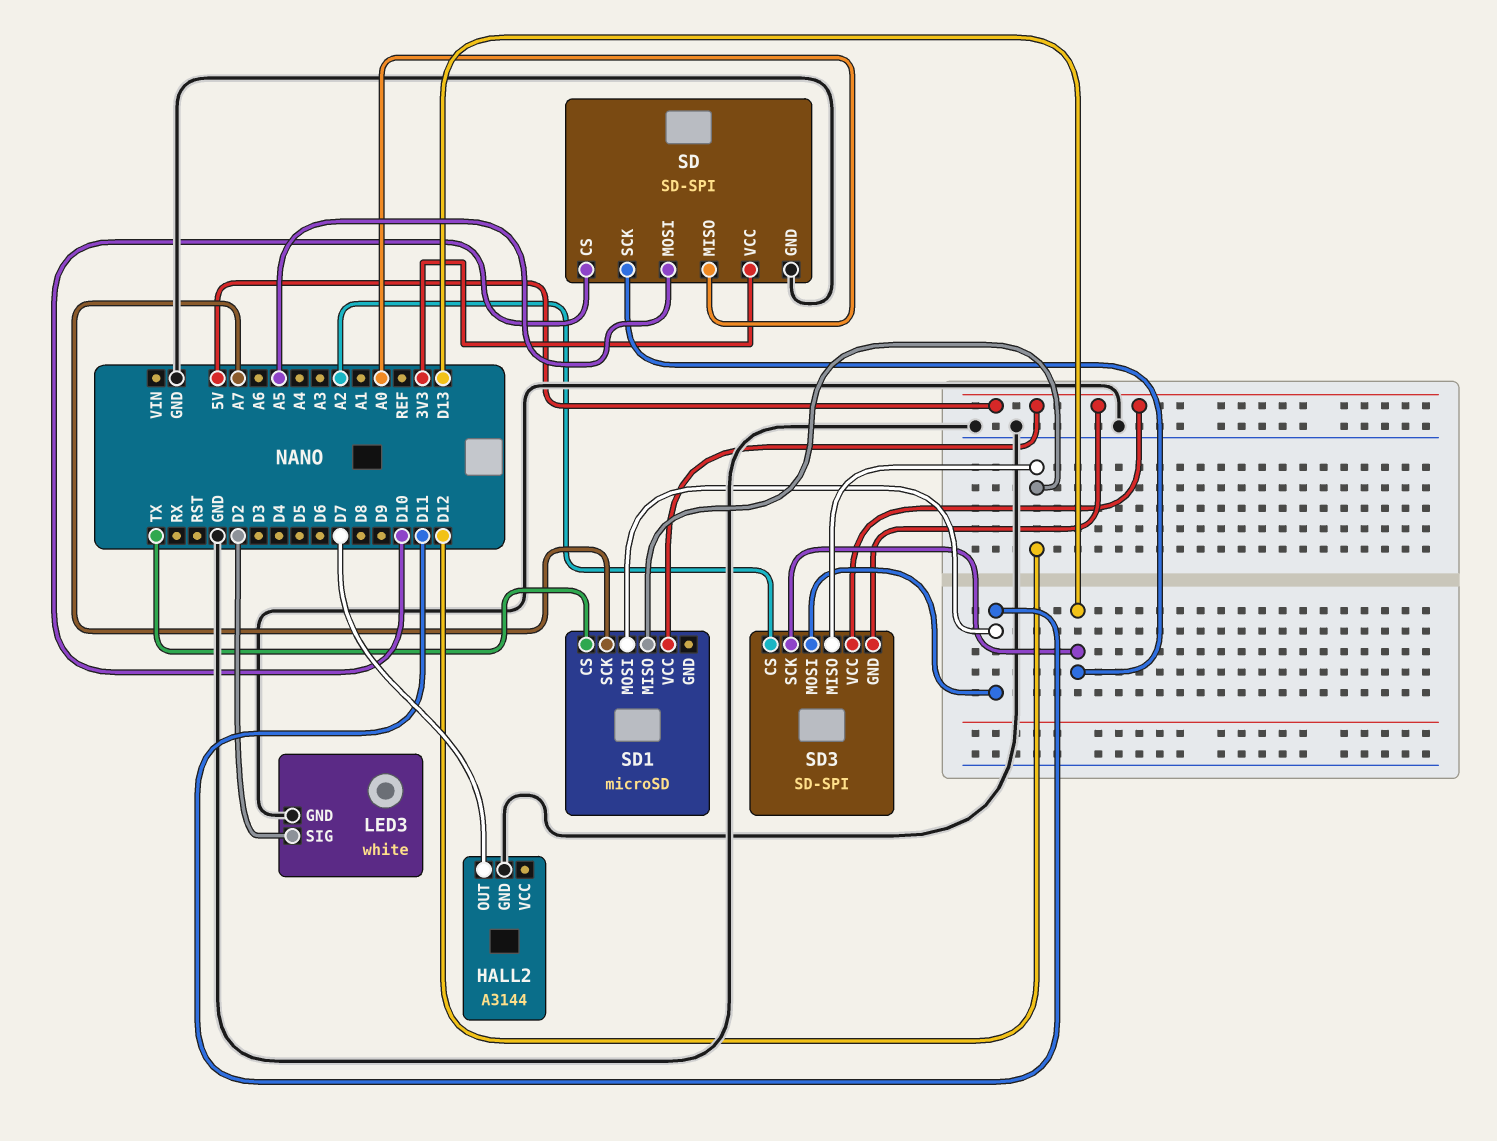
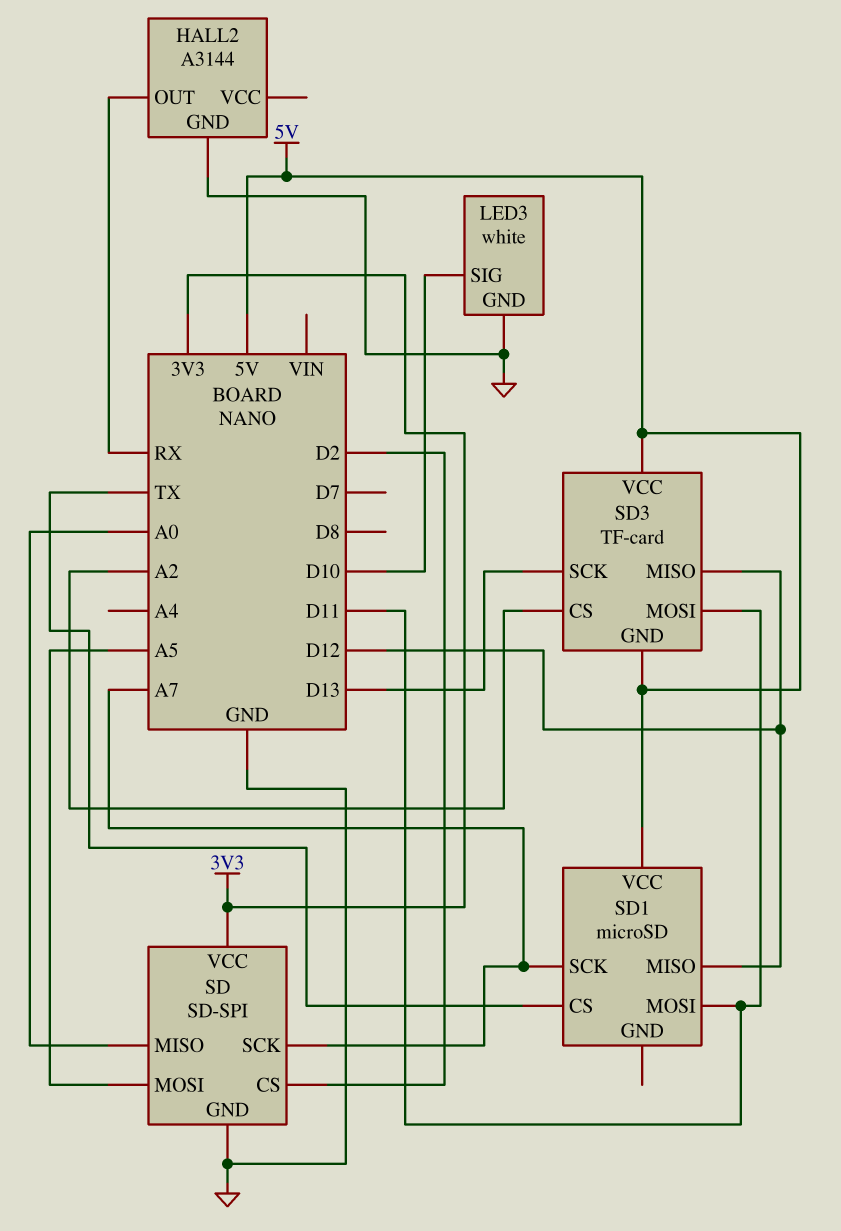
HALL2 pin OUT: D7 -> RX
LED3 pin SIG: D2 -> D10
SD pin CS: D10 -> D2
SD pin SCK: D13 -> A7
SD3: SD-SPI -> TF-card

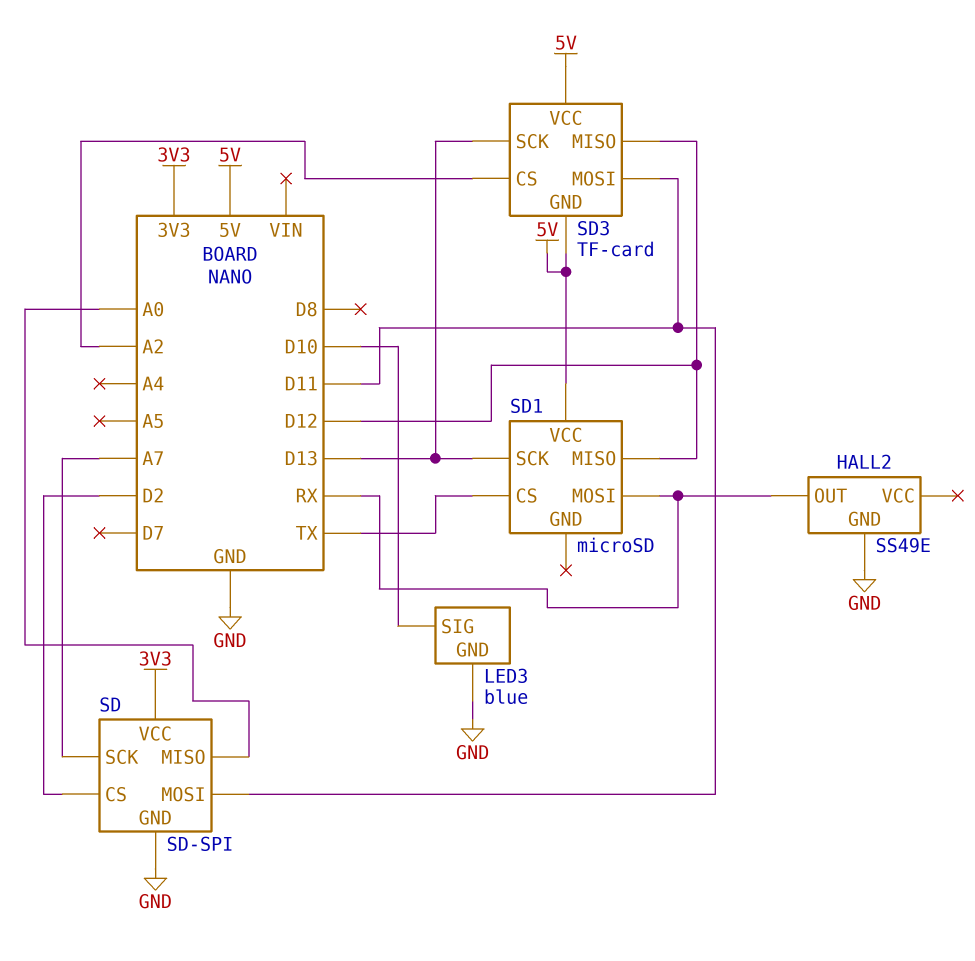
HALL2: A3144 -> SS49E
LED3: white -> blue
SD pin MOSI: A5 -> D11
SD1 pin MOSI: D11 -> RX
SD1 pin SCK: A7 -> D13

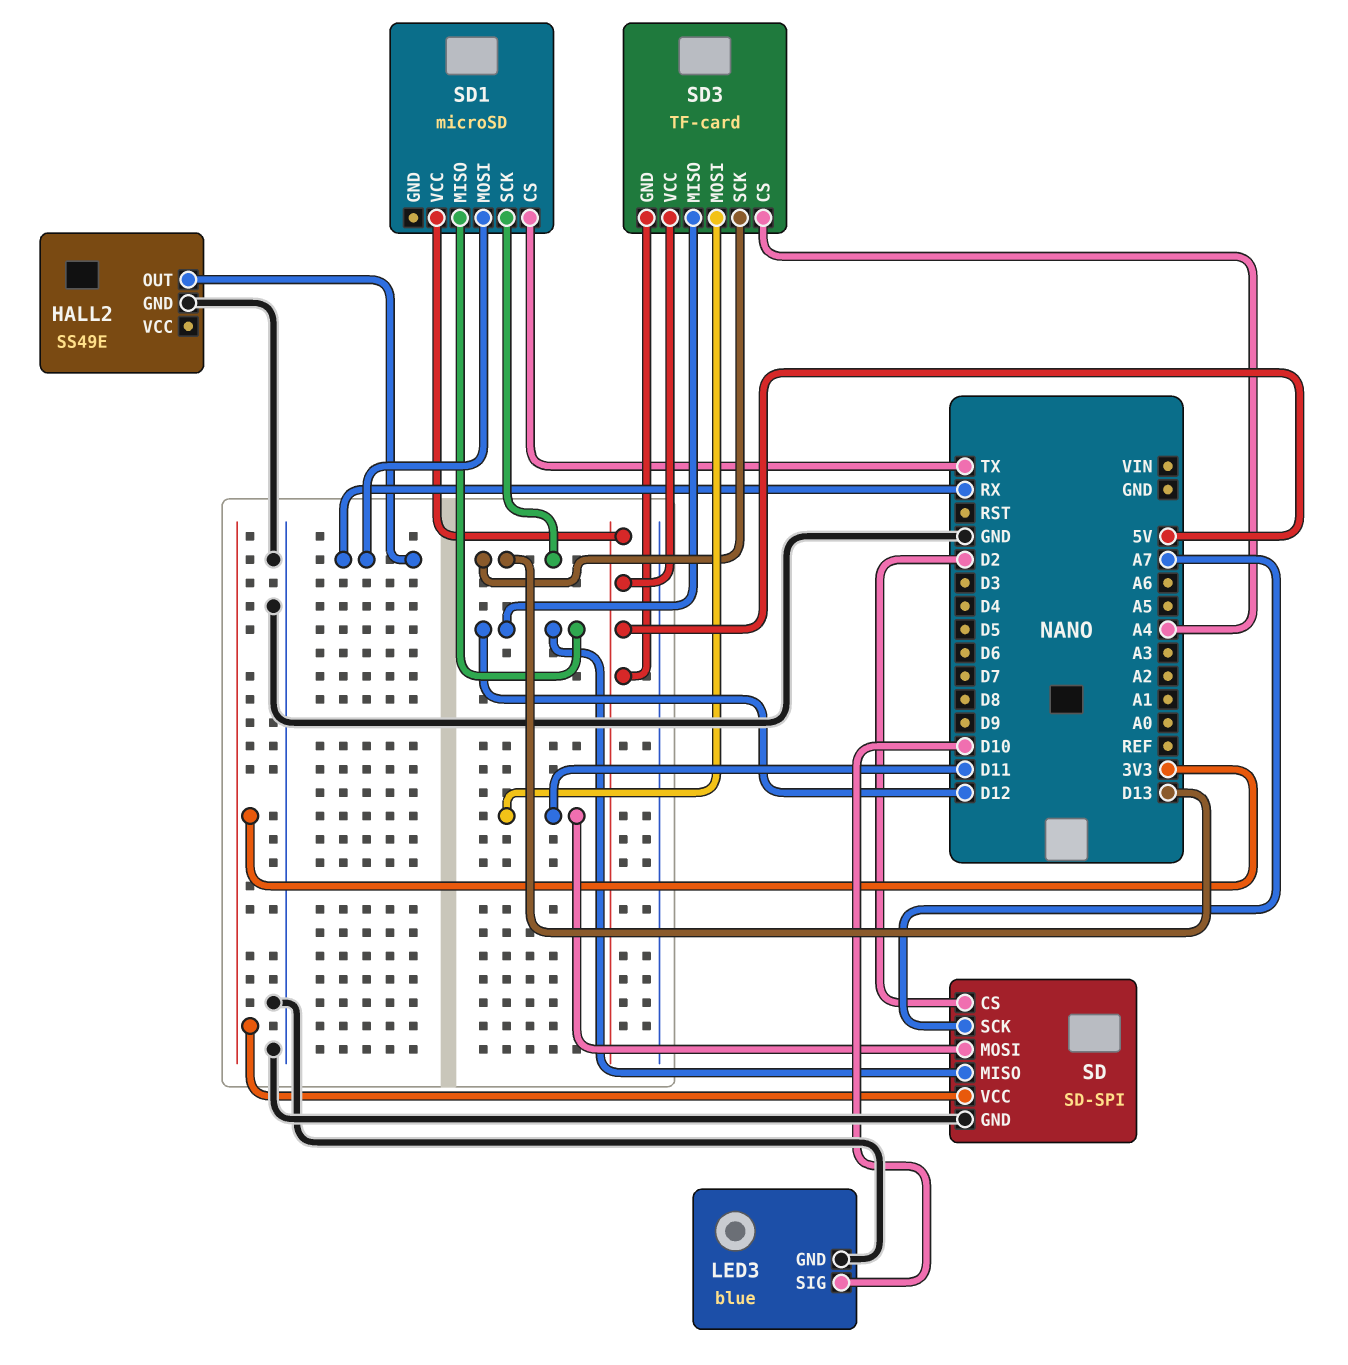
SD pin MISO: A0 -> D12
SD3 pin CS: A2 -> A4

